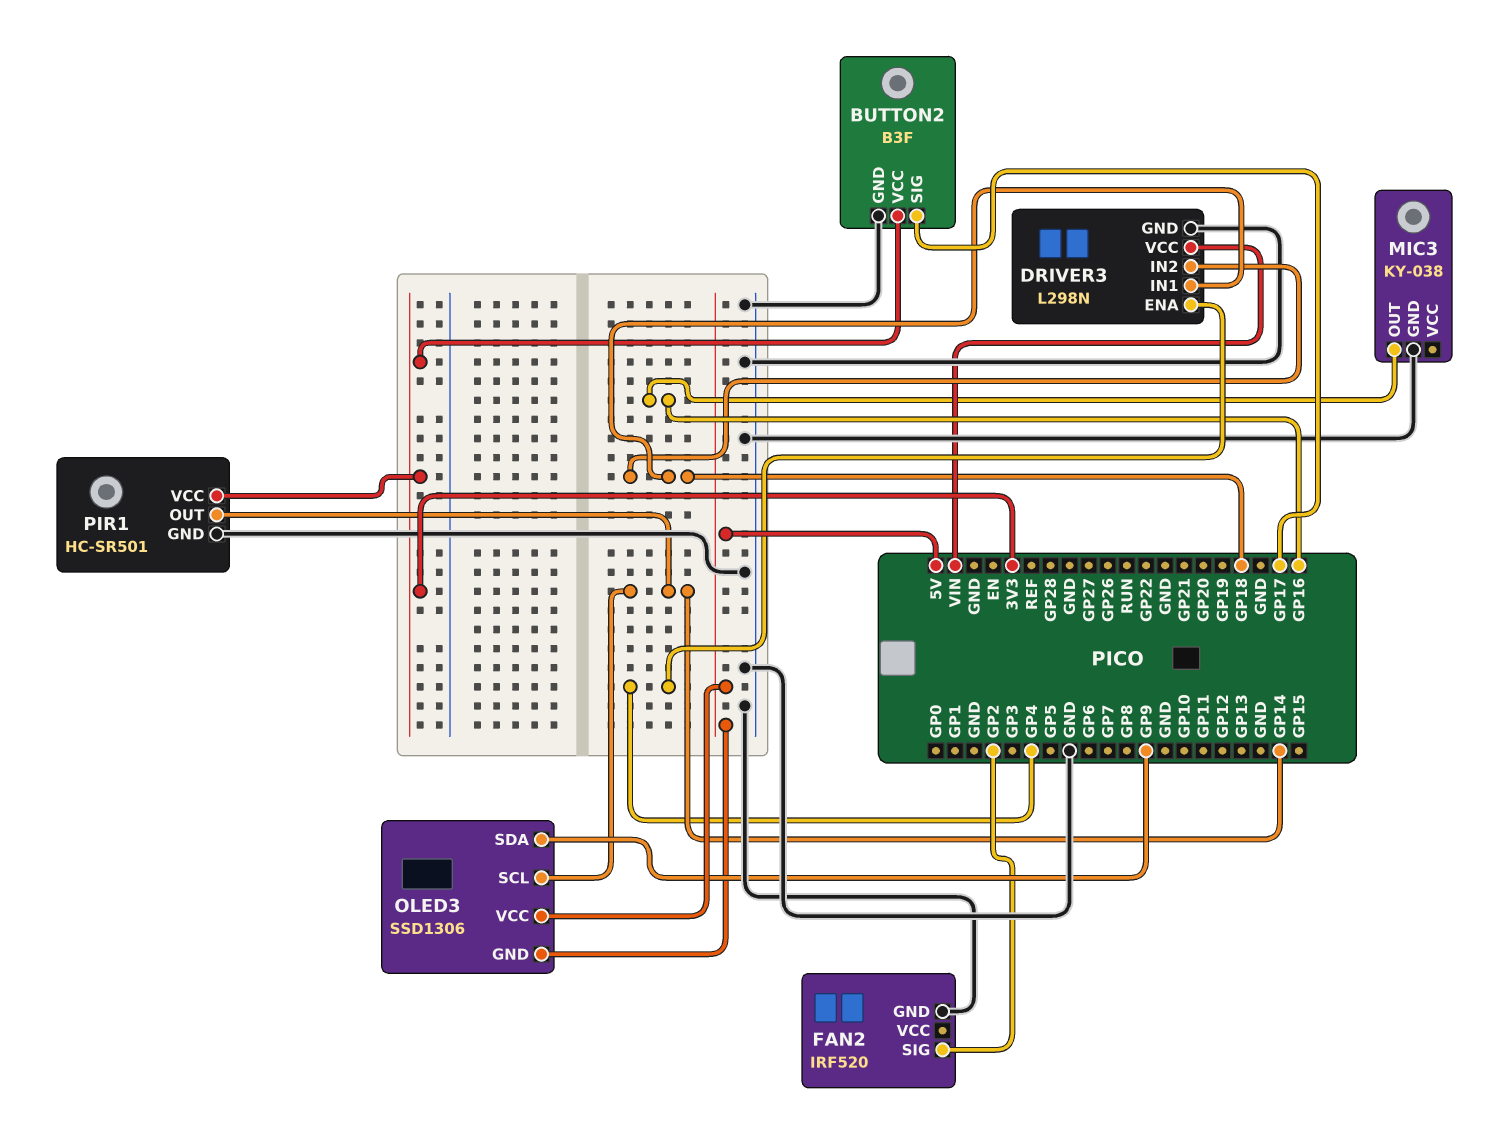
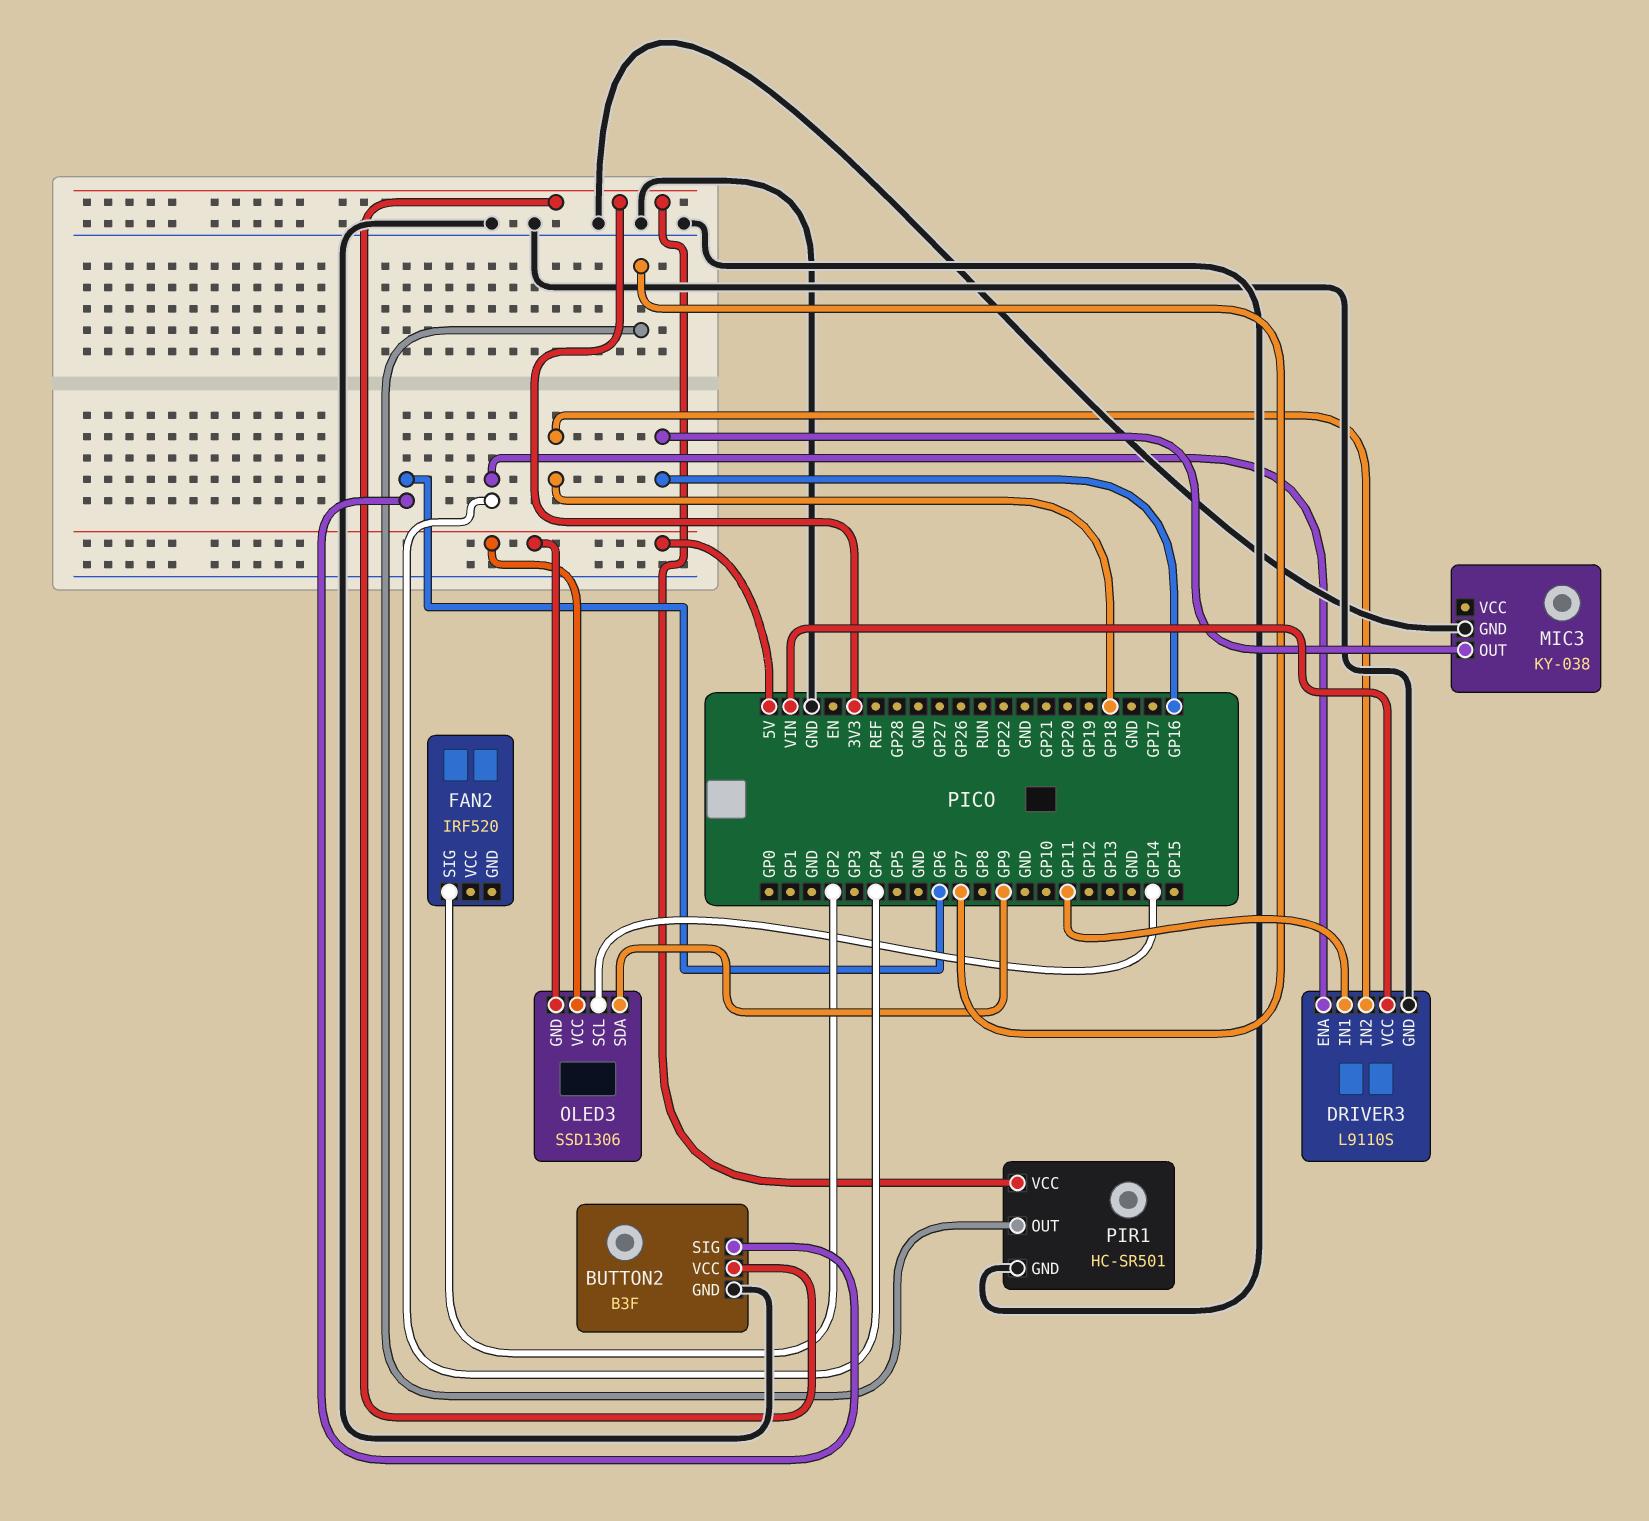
BUTTON2 pin SIG: GP17 -> GP6
DRIVER3: L298N -> L9110S
DRIVER3 pin IN1: GP18 -> GP11
FAN2 pin GND: GND -> none
PIR1 pin OUT: GP14 -> GP7

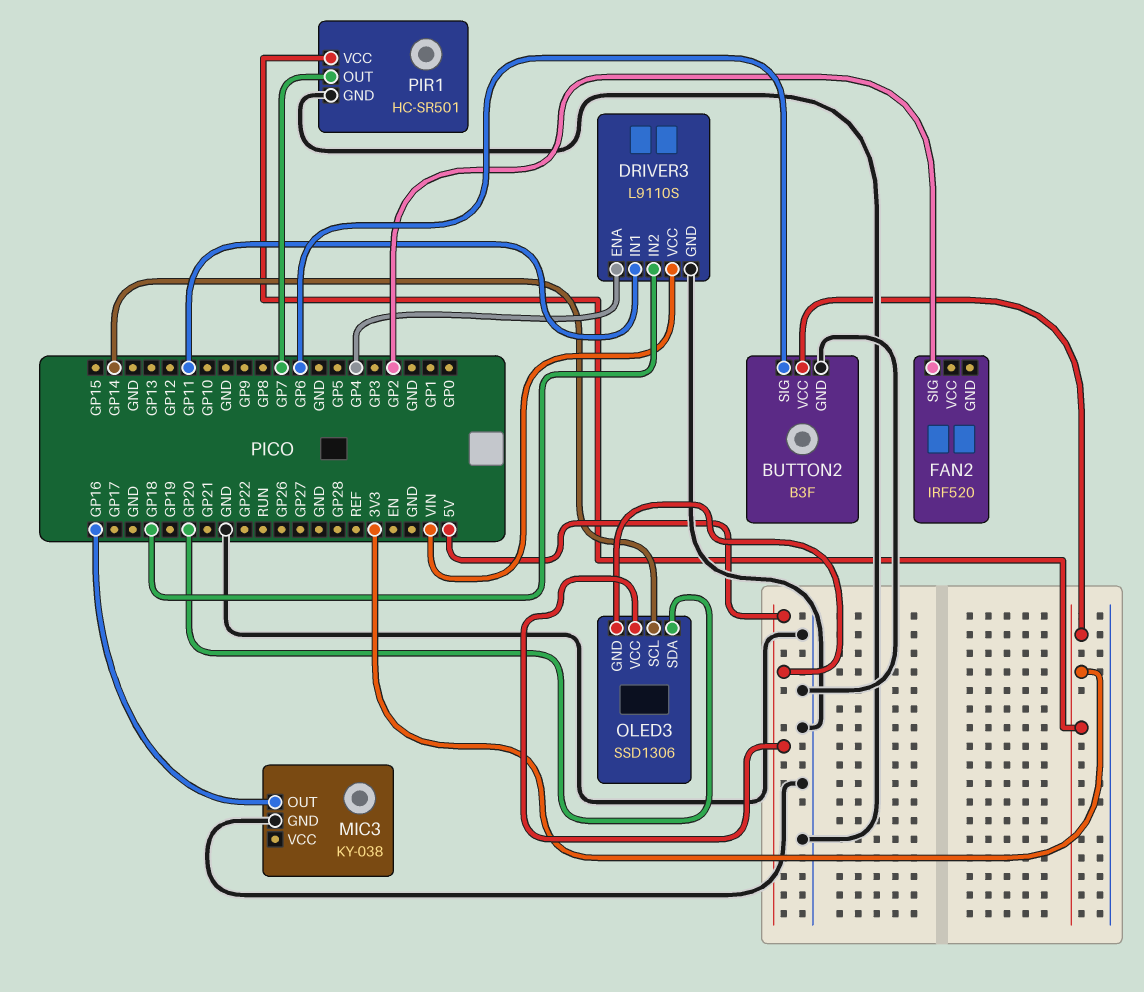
OLED3 pin SDA: GP9 -> GP20

